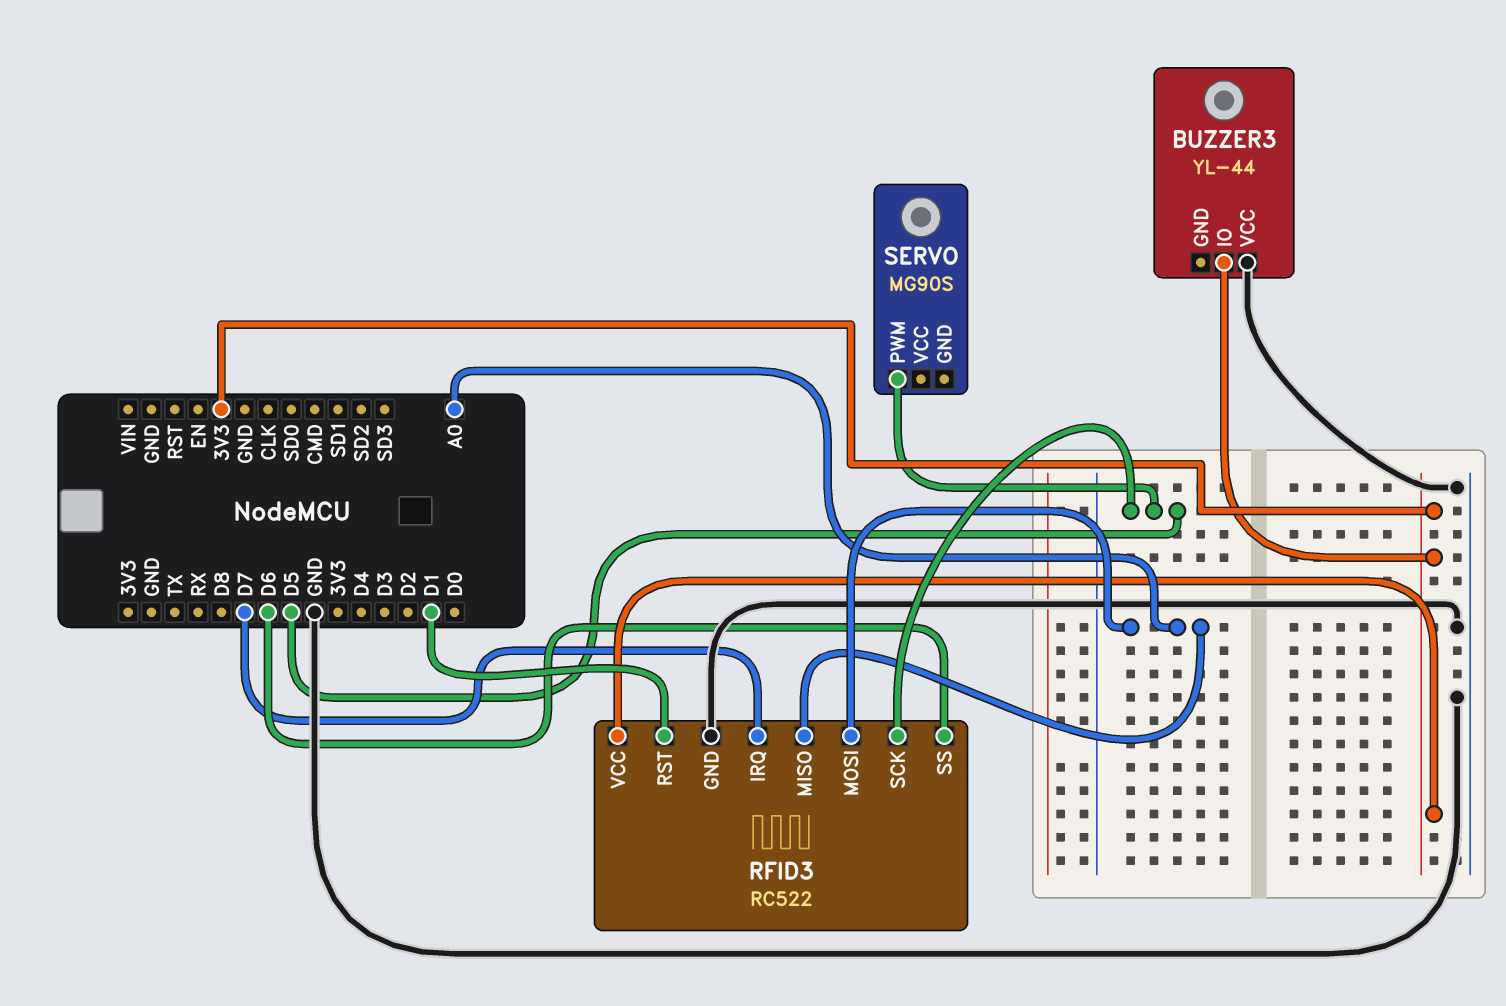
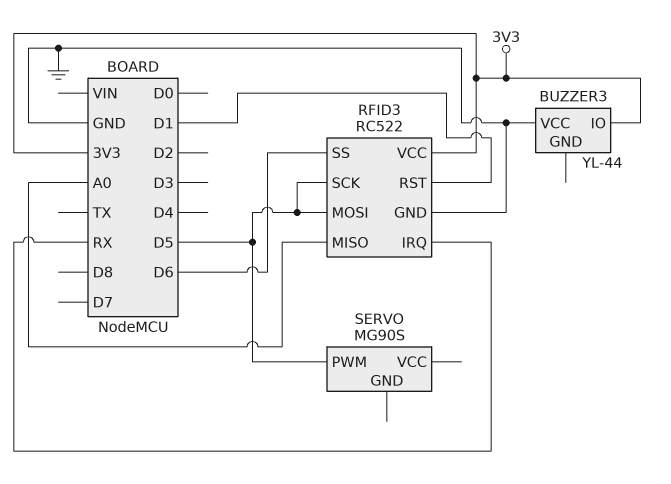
RFID3 pin IRQ: D7 -> RX
RFID3 pin MOSI: A0 -> D5

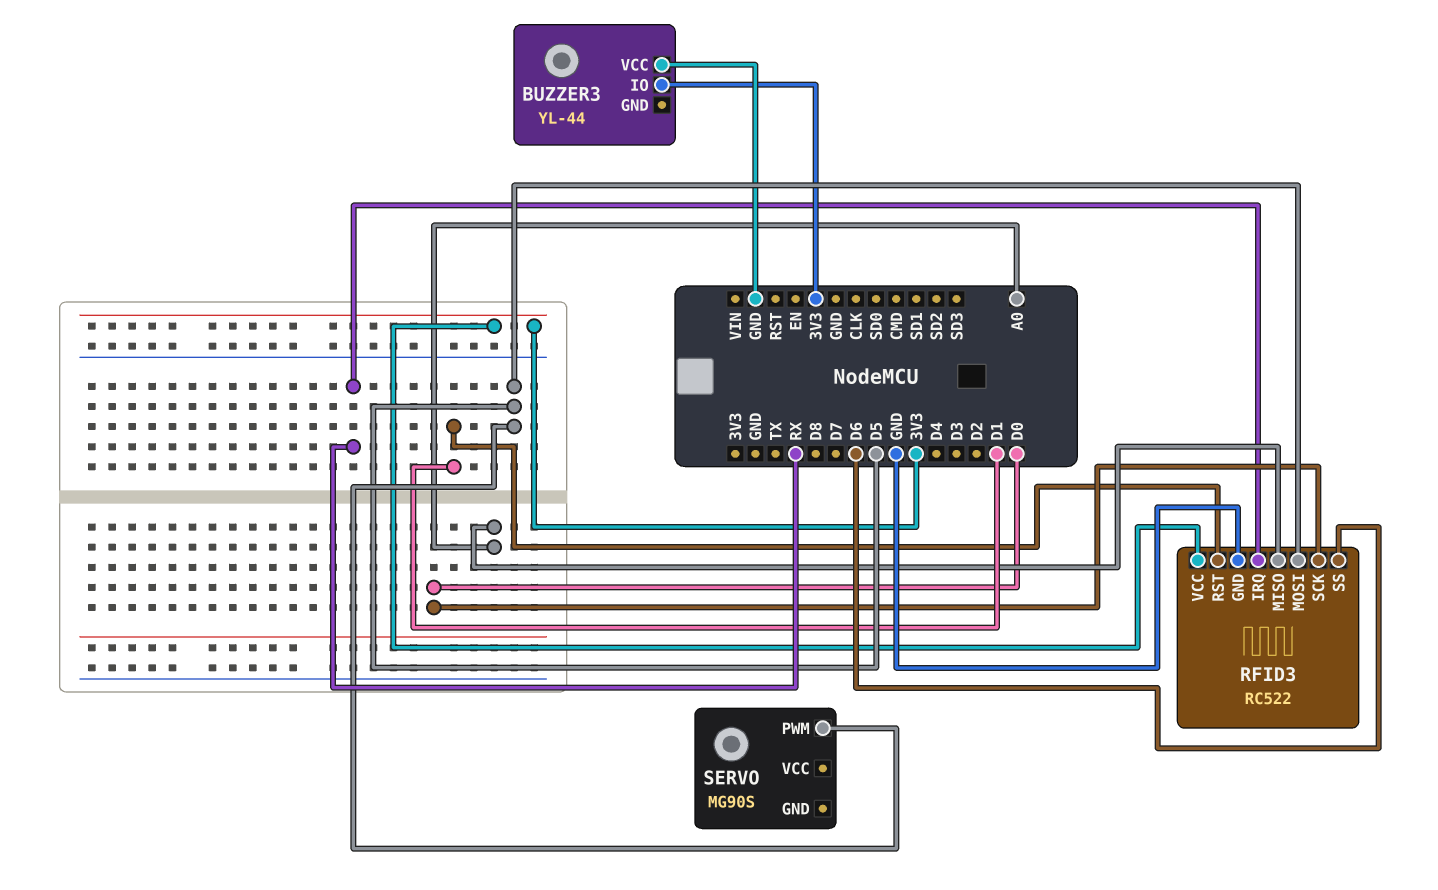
RFID3 pin SCK: D5 -> D0

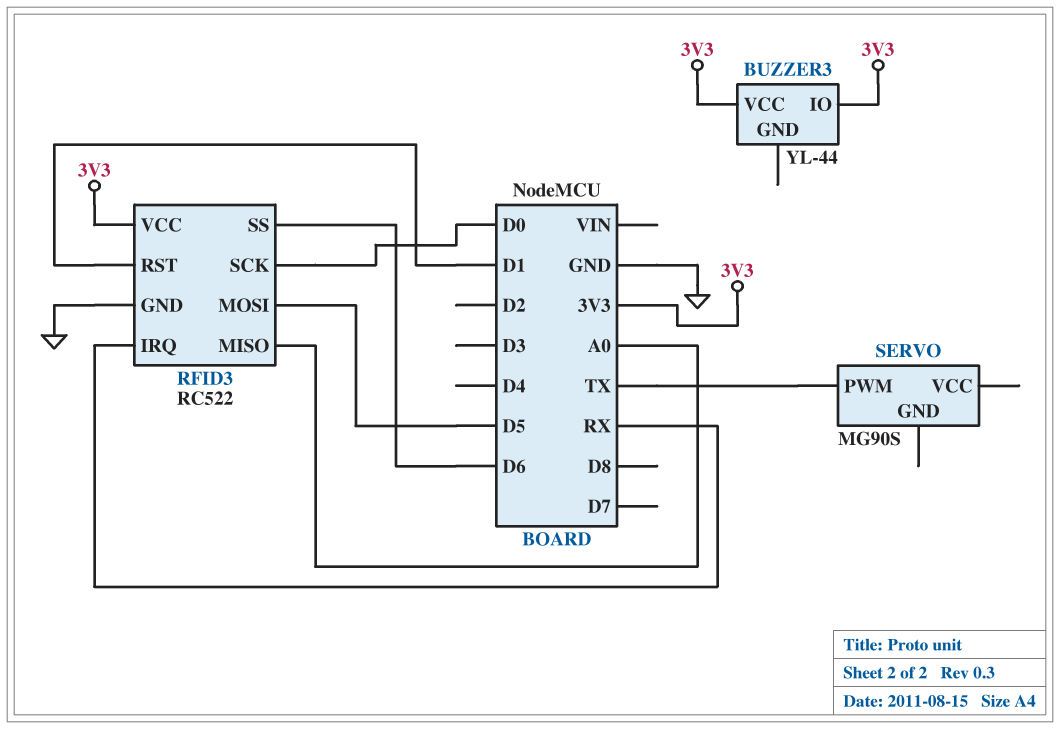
BUZZER3 pin VCC: GND -> 3V3
SERVO pin PWM: D5 -> TX

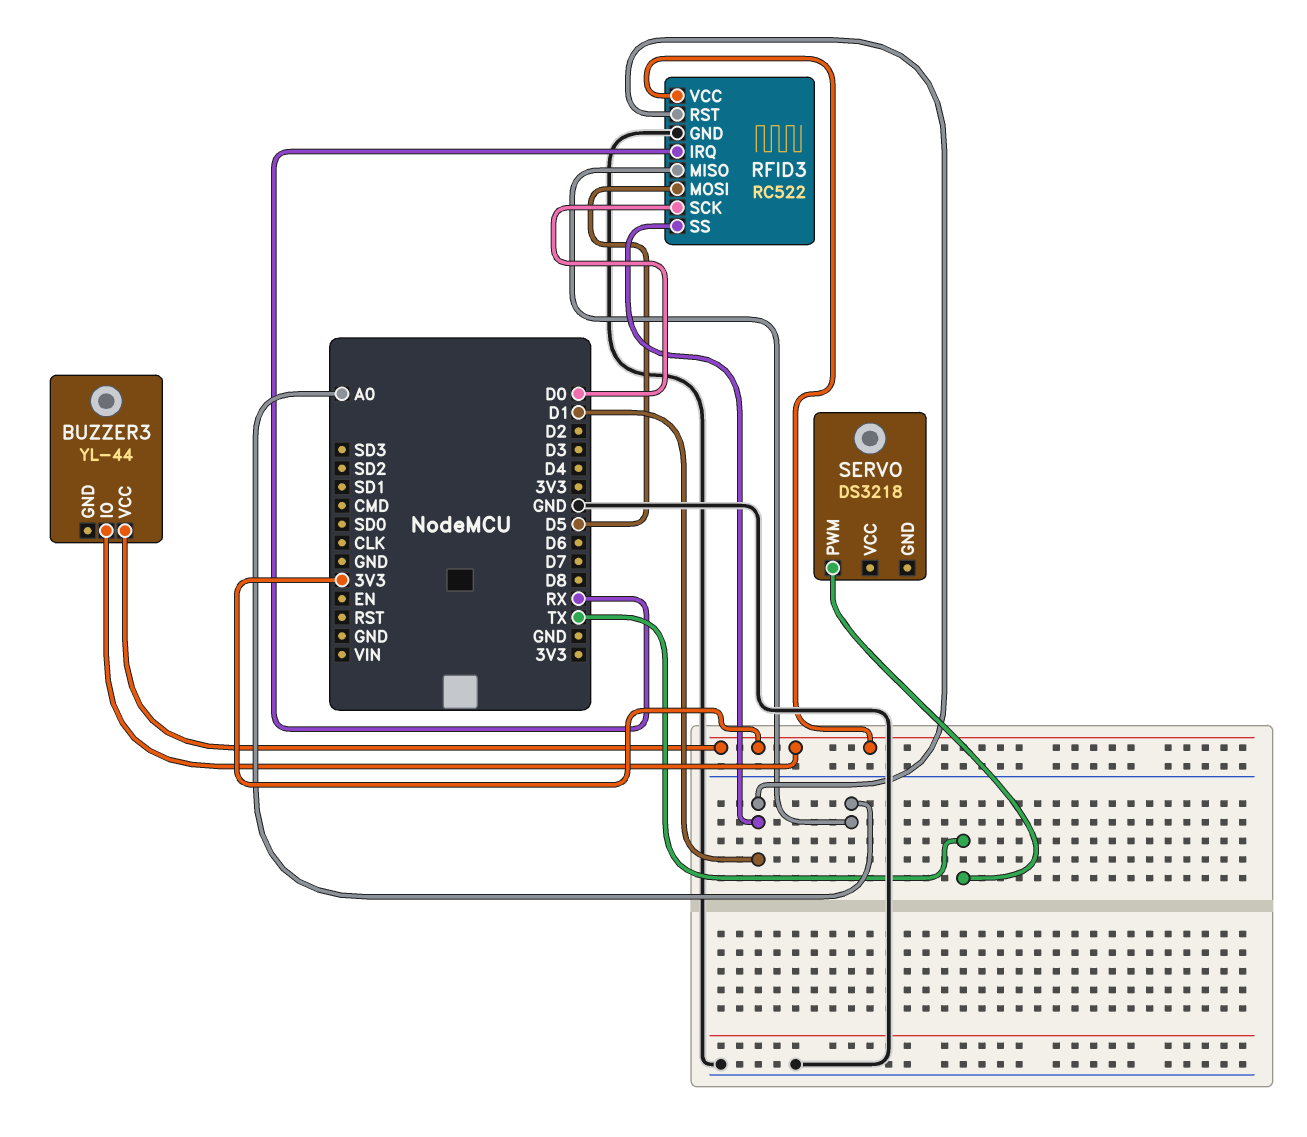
RFID3 pin SS: D6 -> D1
SERVO: MG90S -> DS3218

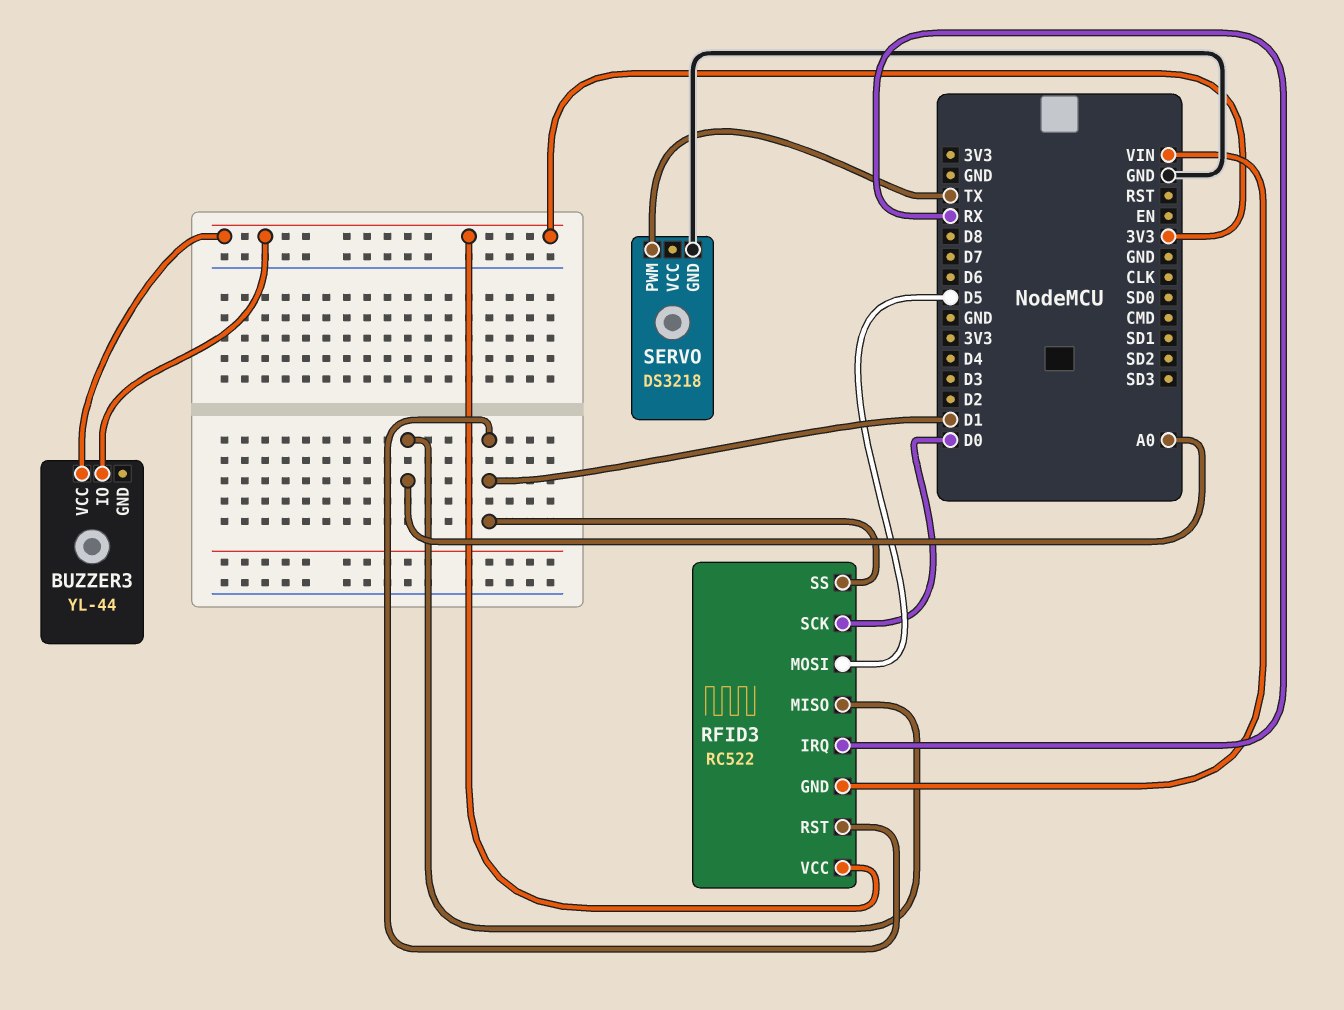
RFID3 pin GND: GND -> VIN
SERVO pin GND: none -> GND

